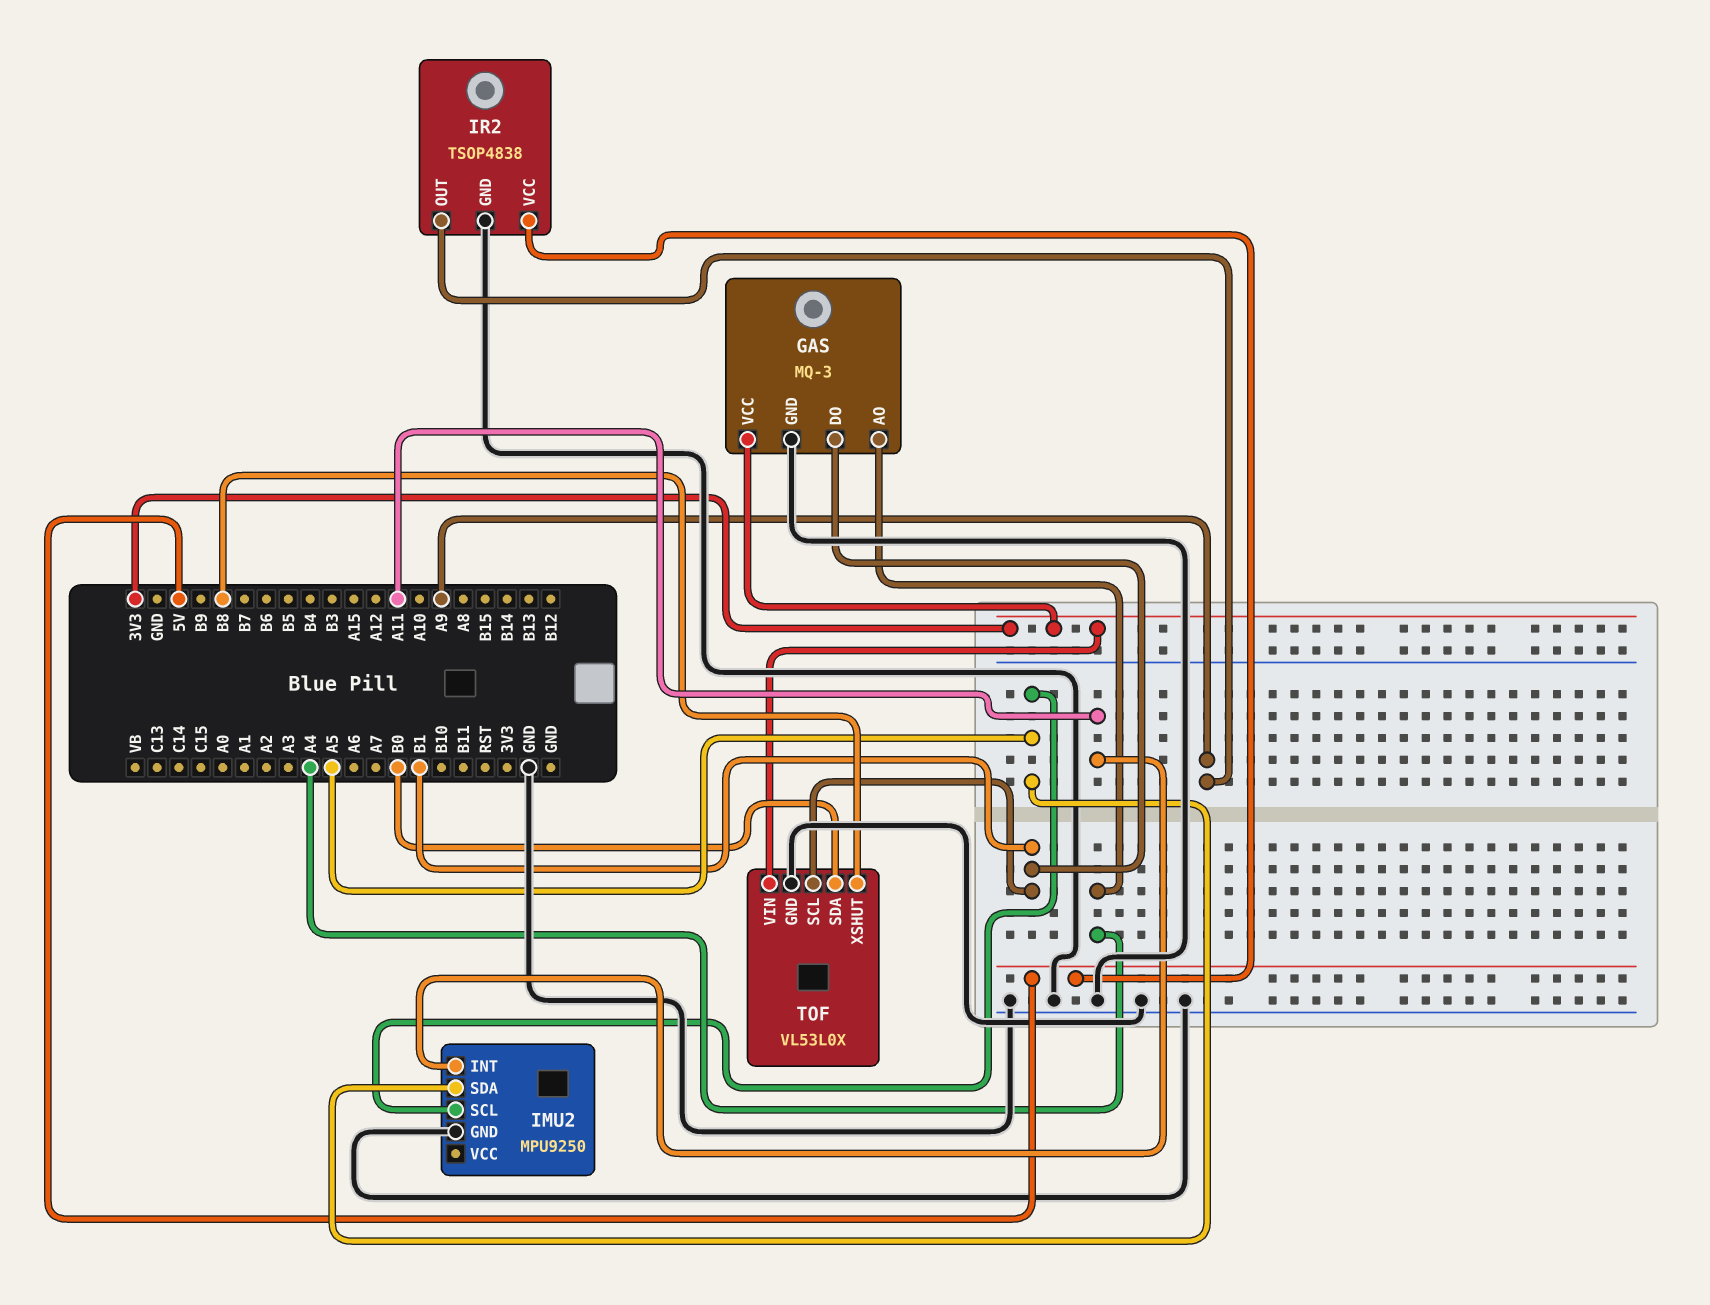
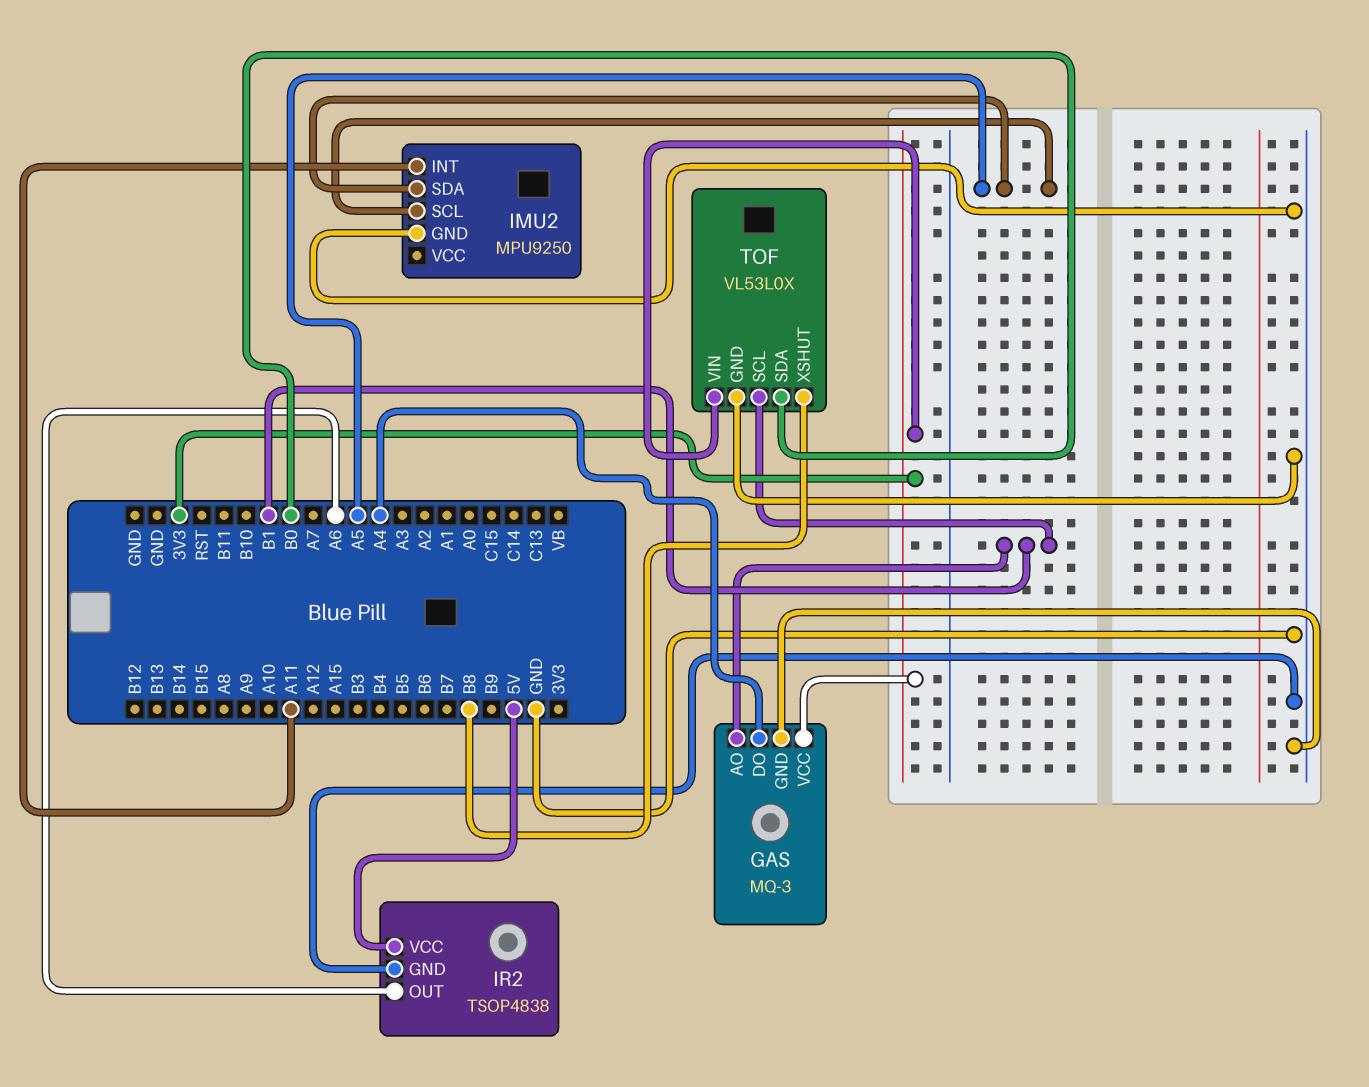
GAS pin AO: A4 -> B1
GAS pin DO: B1 -> A4
IR2 pin OUT: A9 -> A6

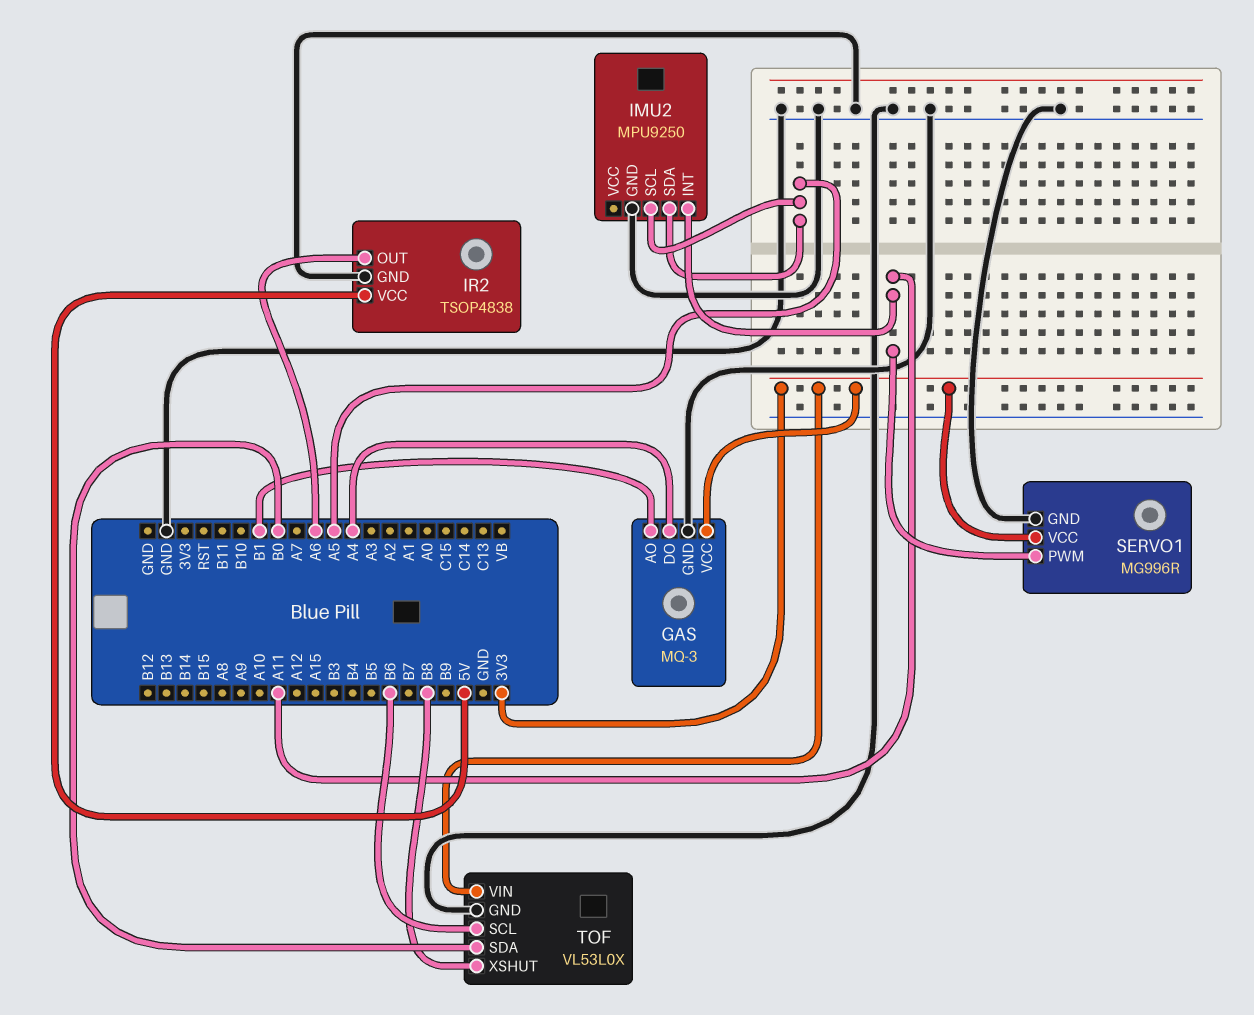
SERVO1: none -> MG996R
SERVO1 pin GND: none -> GND
SERVO1 pin PWM: none -> A11
SERVO1 pin VCC: none -> 3V3
TOF pin SCL: B1 -> B6

